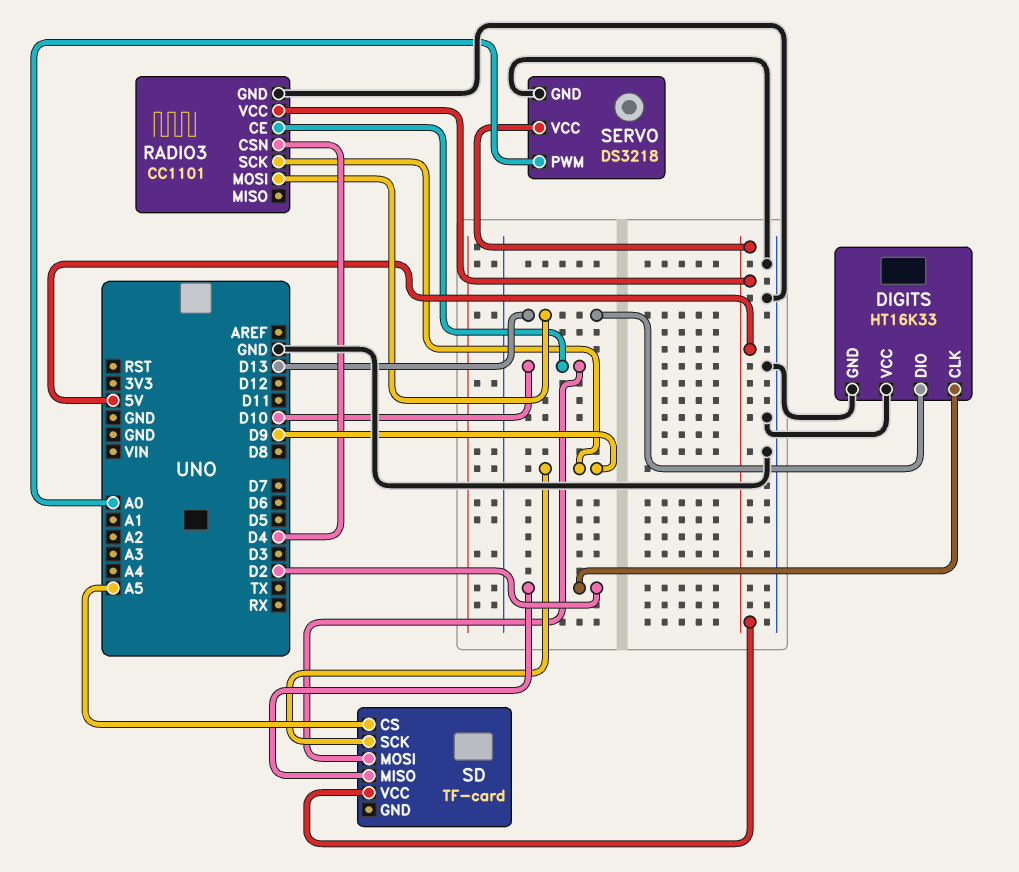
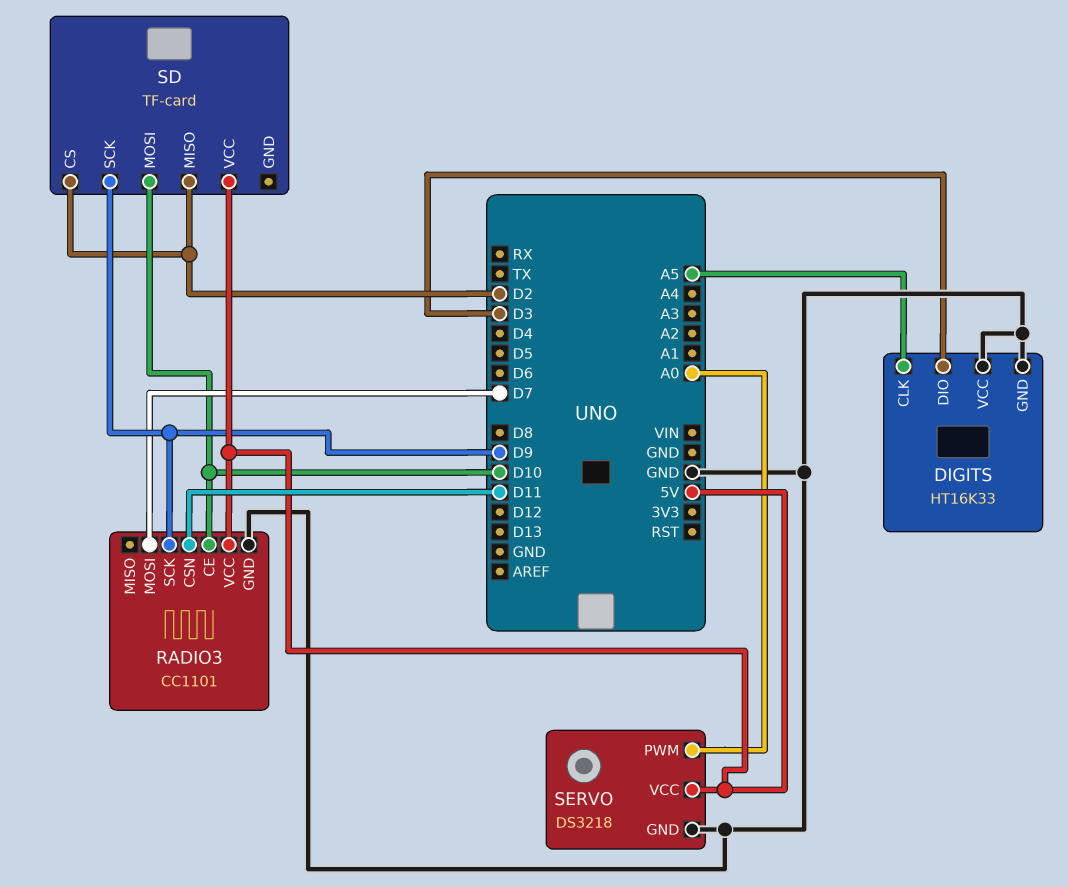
DIGITS pin CLK: D2 -> A5
DIGITS pin DIO: D13 -> D3
RADIO3 pin CSN: D4 -> D11
RADIO3 pin MOSI: D13 -> D7
SD pin CS: A5 -> D2

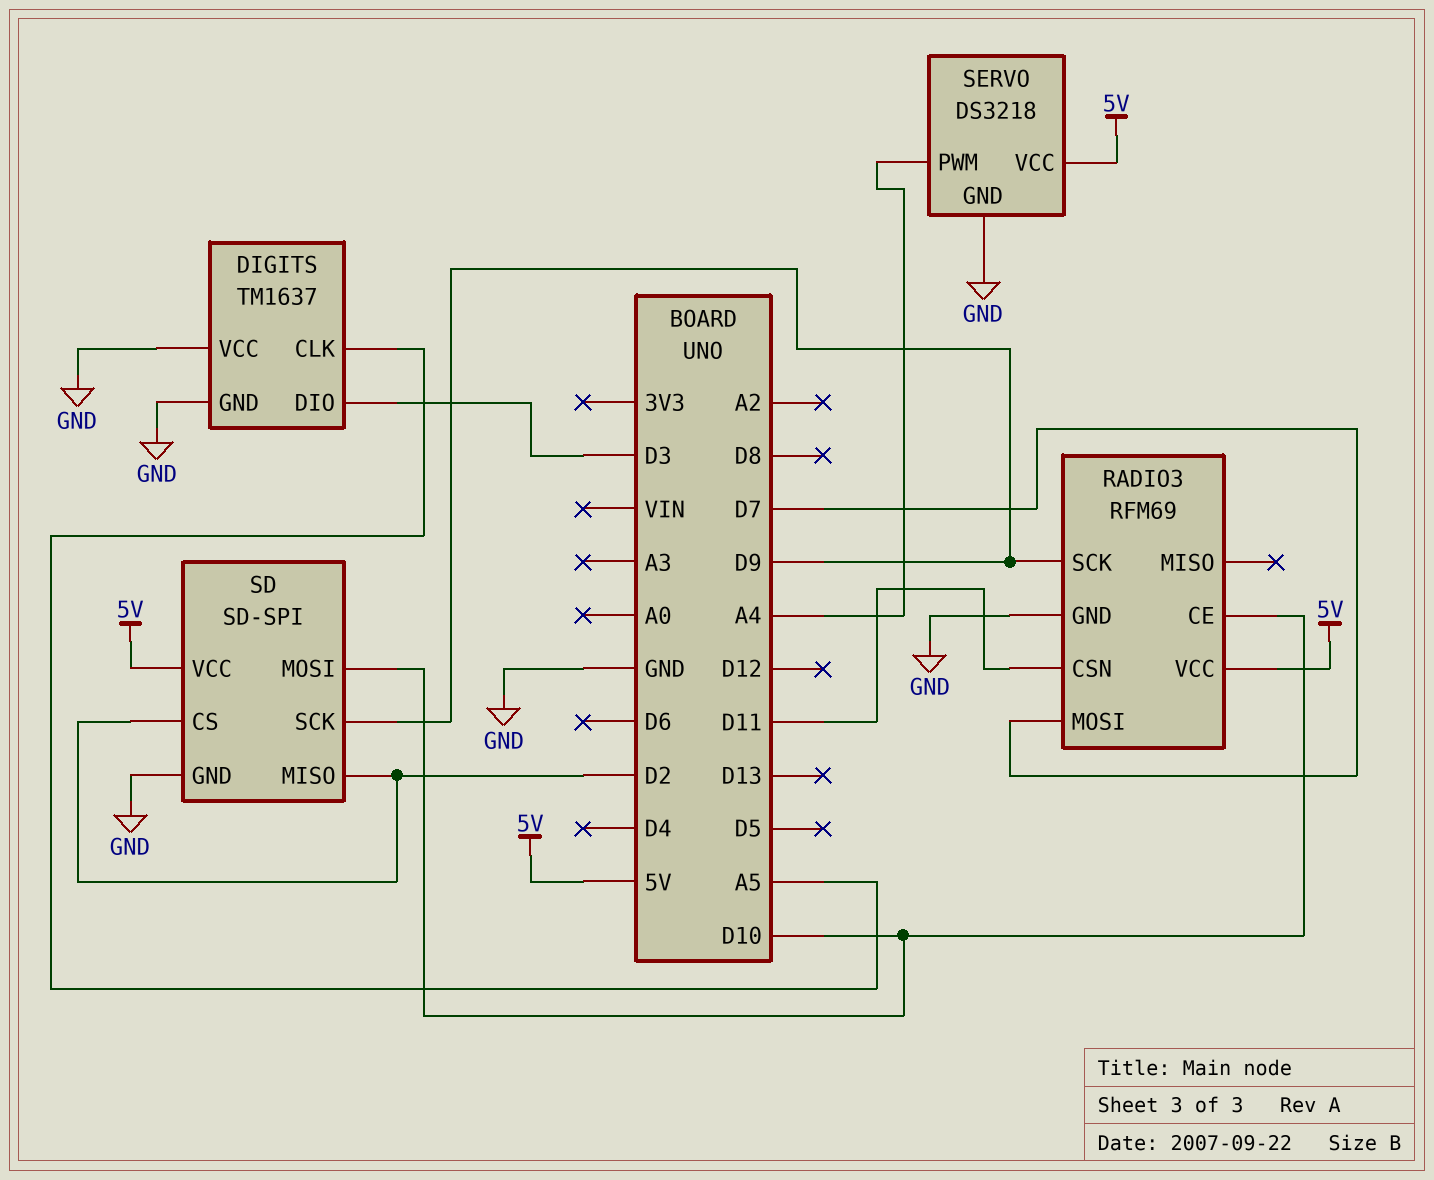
DIGITS: HT16K33 -> TM1637
RADIO3: CC1101 -> RFM69
SD: TF-card -> SD-SPI
SD pin GND: none -> GND
SERVO pin PWM: A0 -> A4

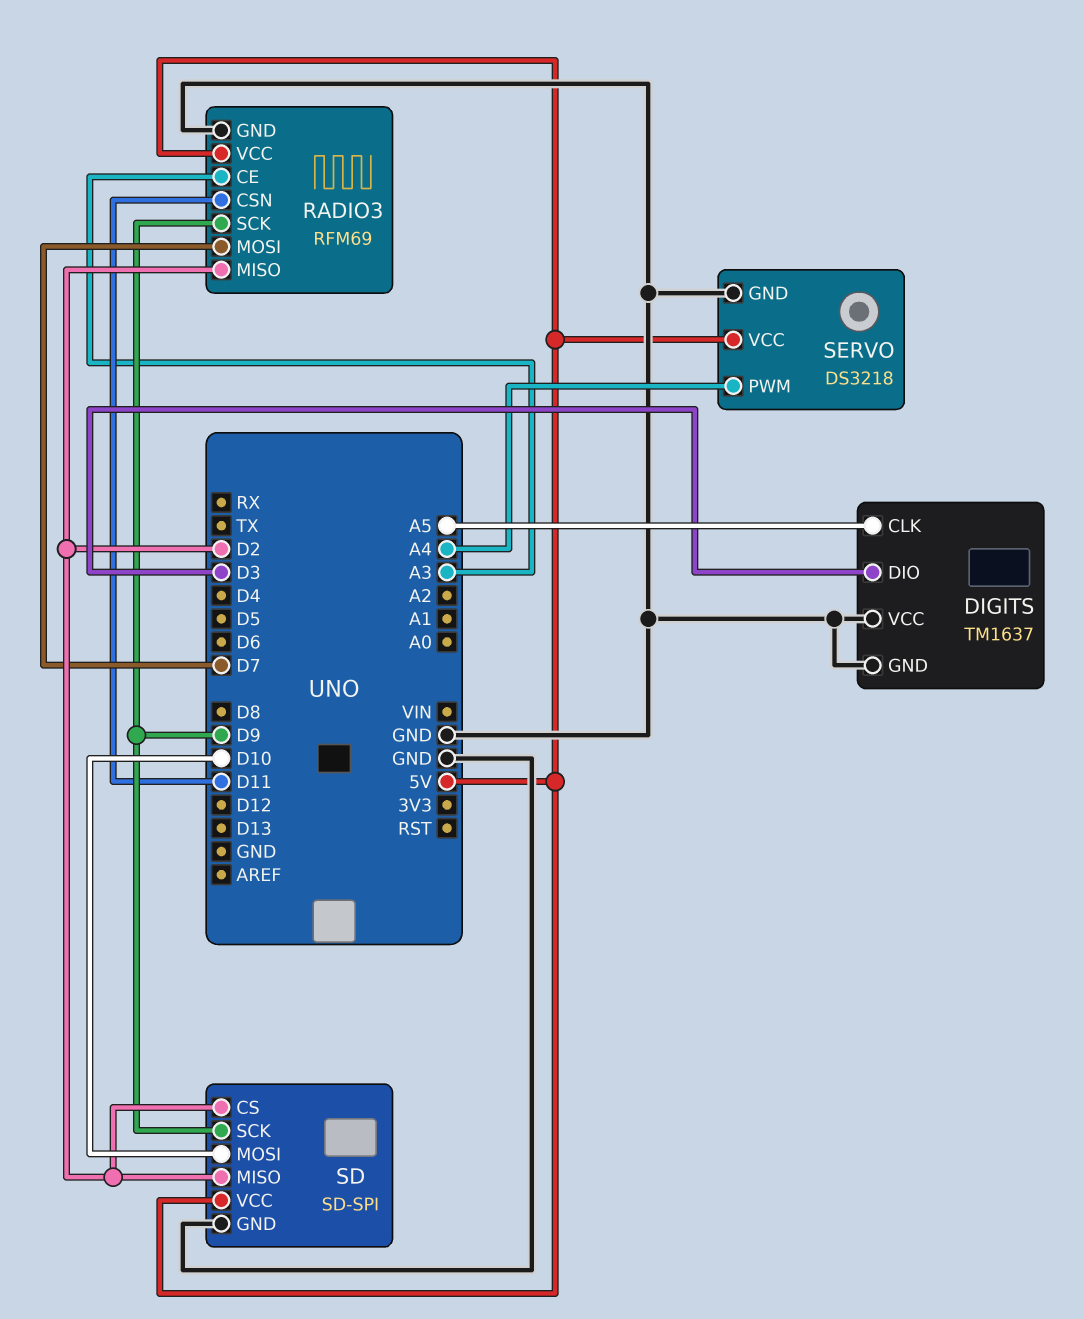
RADIO3 pin CE: D10 -> A3
RADIO3 pin MISO: none -> D2

